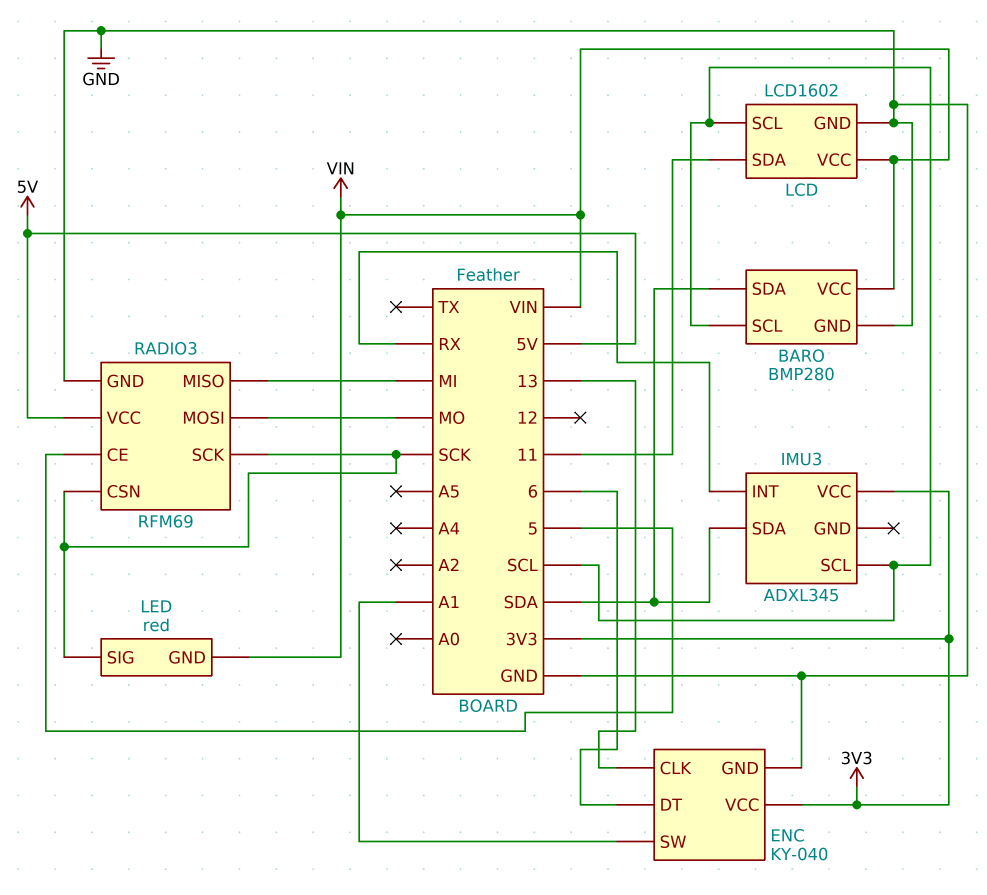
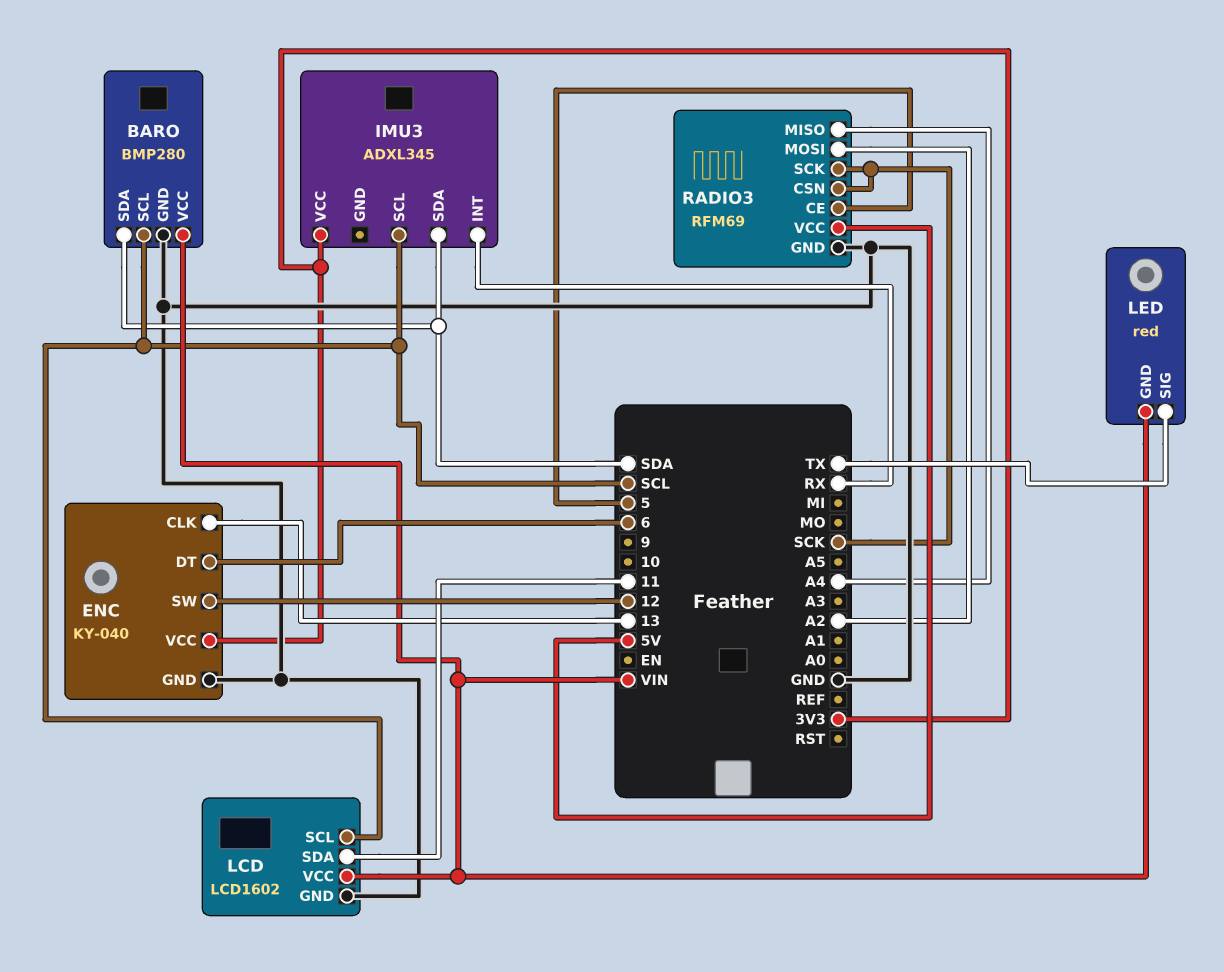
ENC pin SW: A1 -> 12
LED pin SIG: SCK -> TX
RADIO3 pin MISO: MI -> A4
RADIO3 pin MOSI: MO -> A2

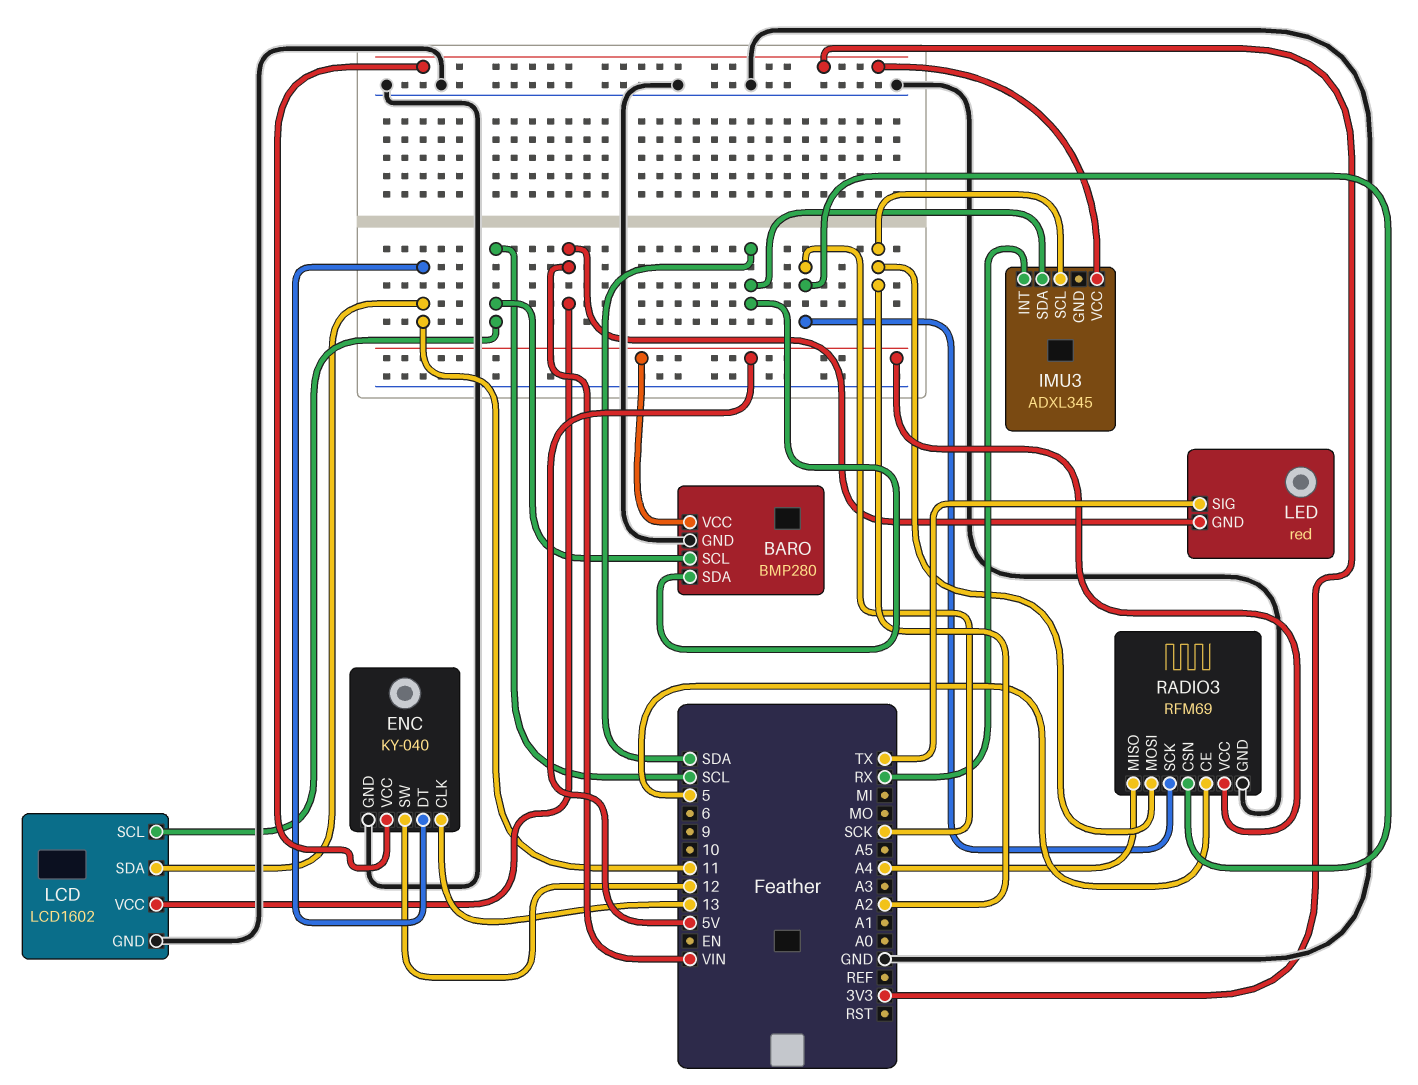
BARO pin VCC: VIN -> 5V
ENC pin DT: 6 -> 11
IMU3 pin SCL: SCL -> A2

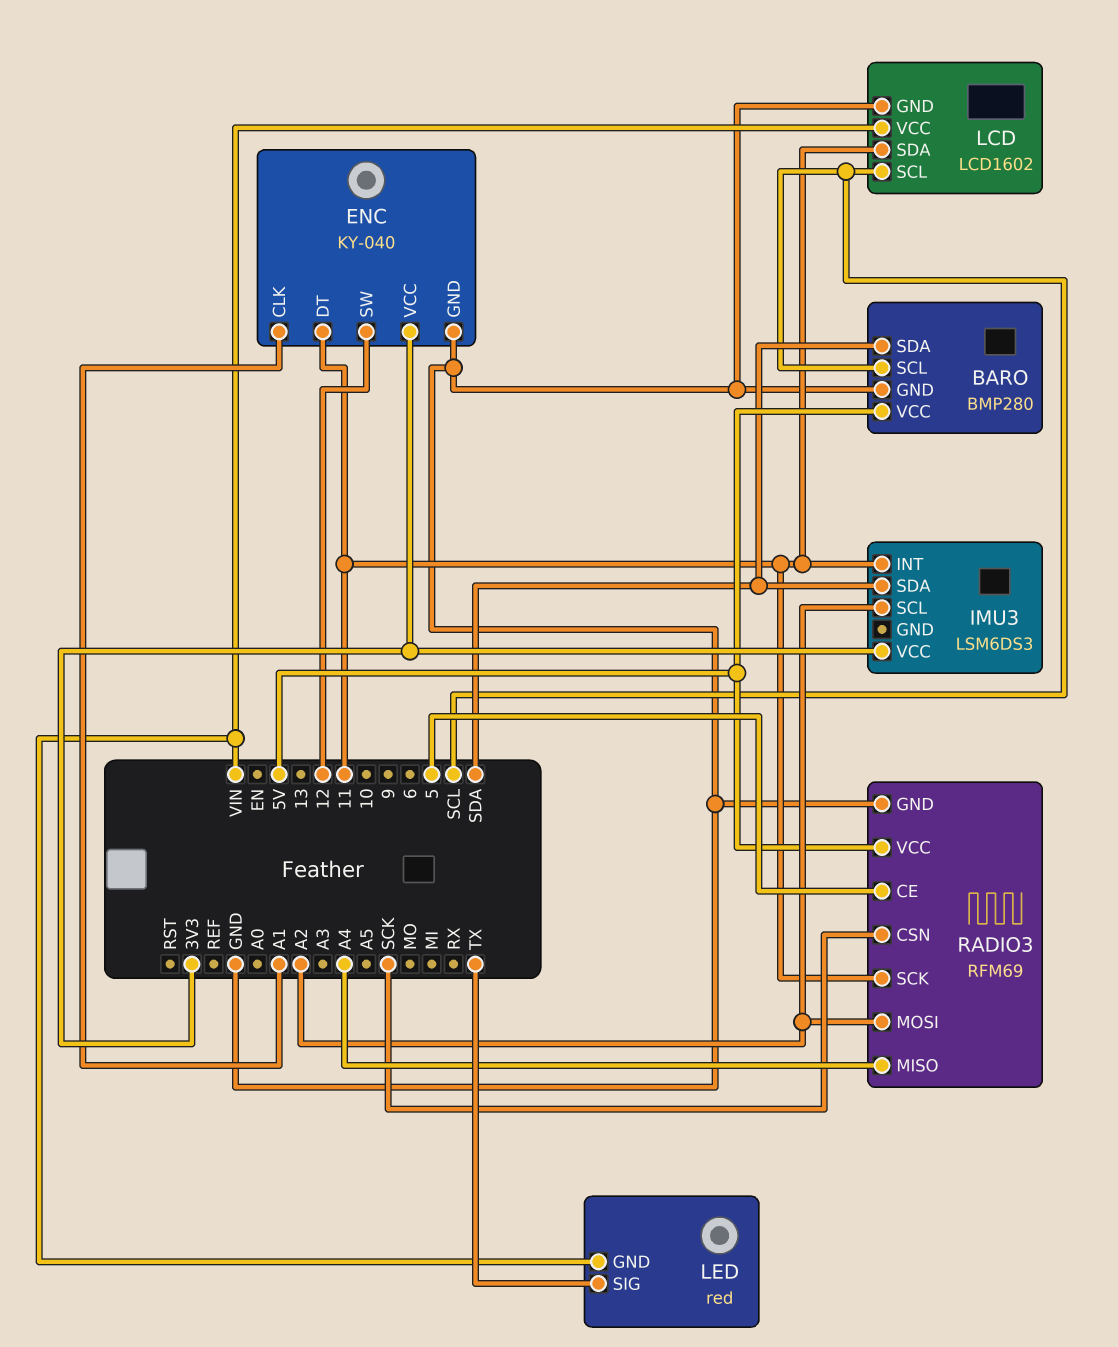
ENC pin CLK: 13 -> A1
IMU3: ADXL345 -> LSM6DS3
IMU3 pin INT: RX -> 11
RADIO3 pin SCK: SCK -> 11

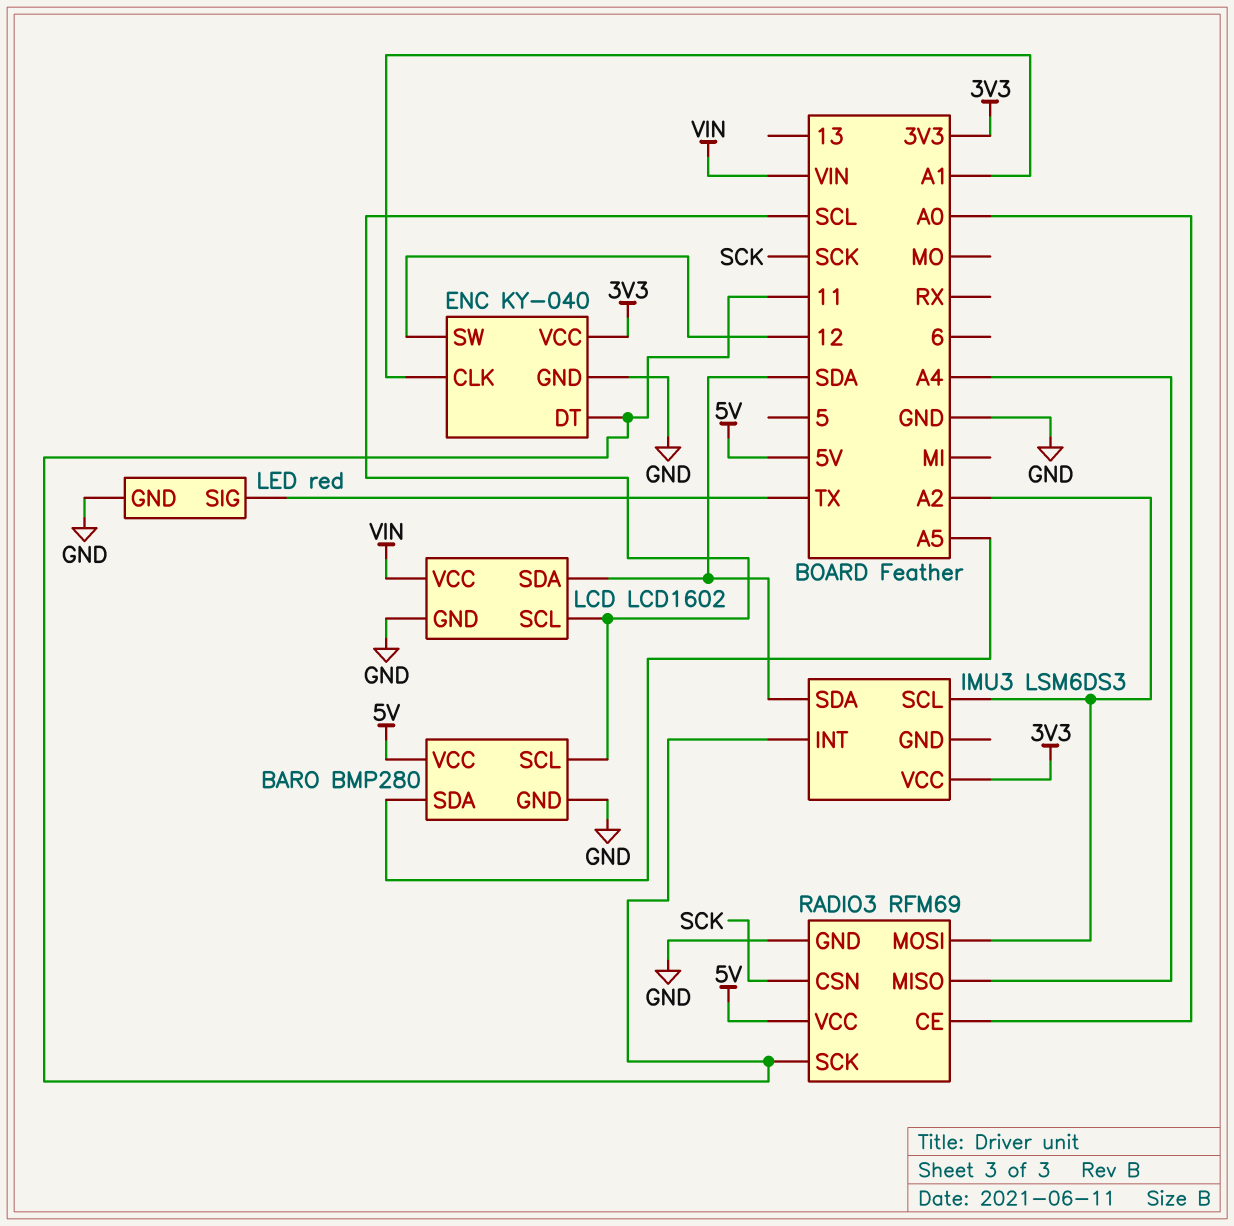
BARO pin SDA: SDA -> A5
LCD pin SDA: 11 -> SDA
LED pin GND: VIN -> GND
RADIO3 pin CE: 5 -> A0

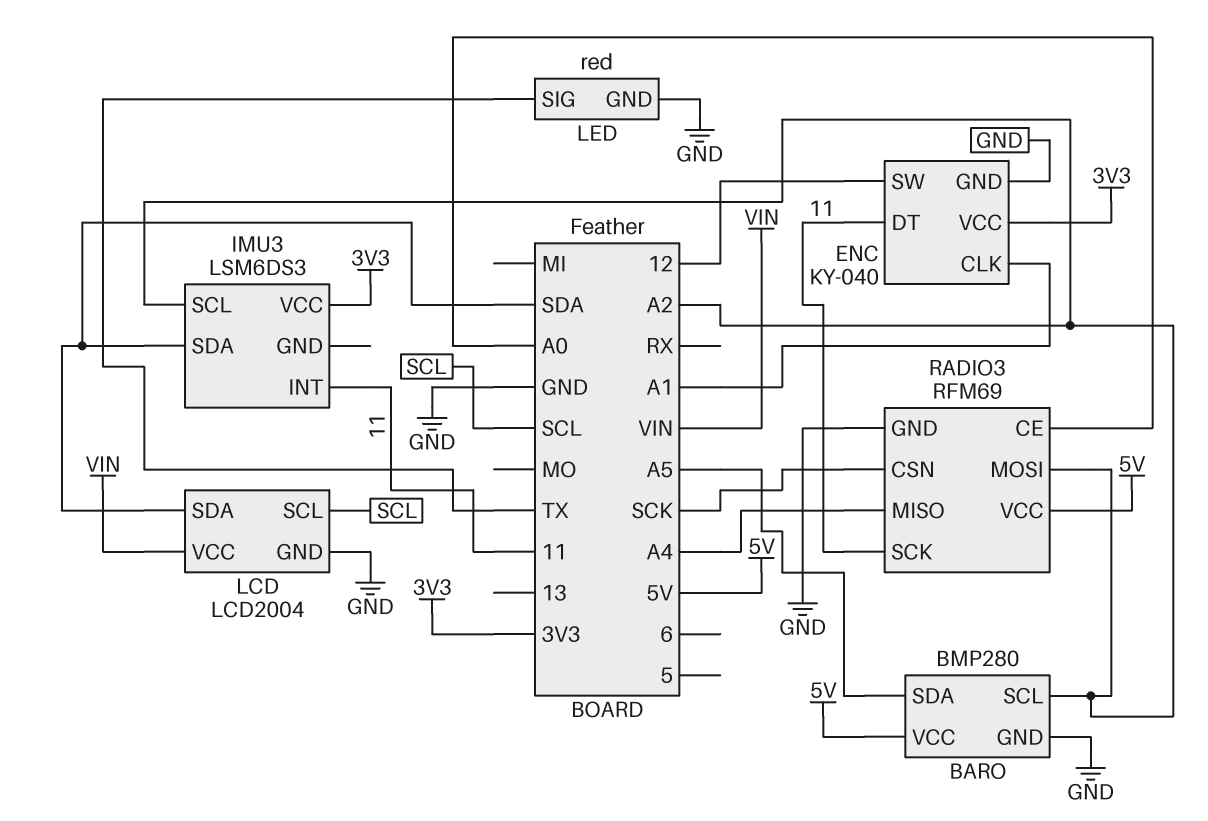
BARO pin SCL: SCL -> A2
LCD: LCD1602 -> LCD2004

